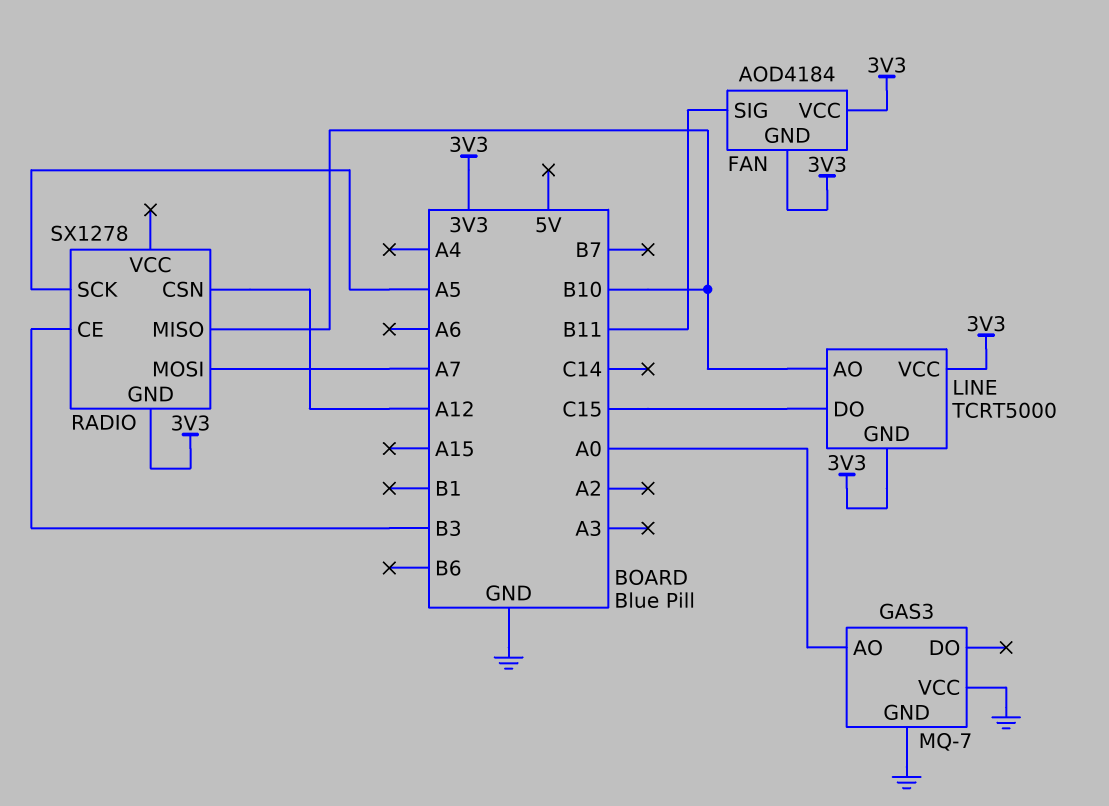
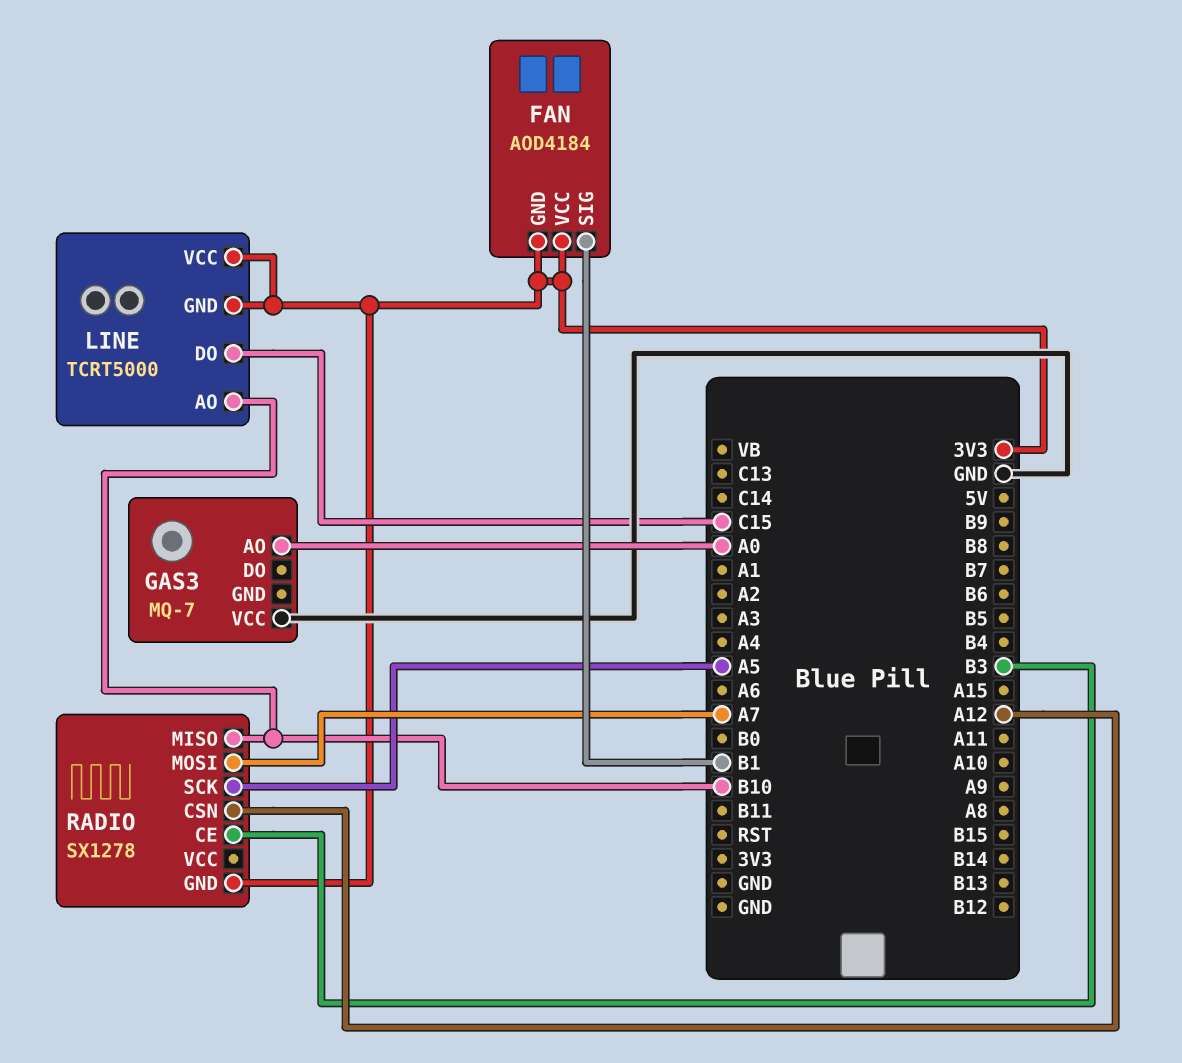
FAN pin SIG: B11 -> B1
GAS3 pin GND: GND -> none

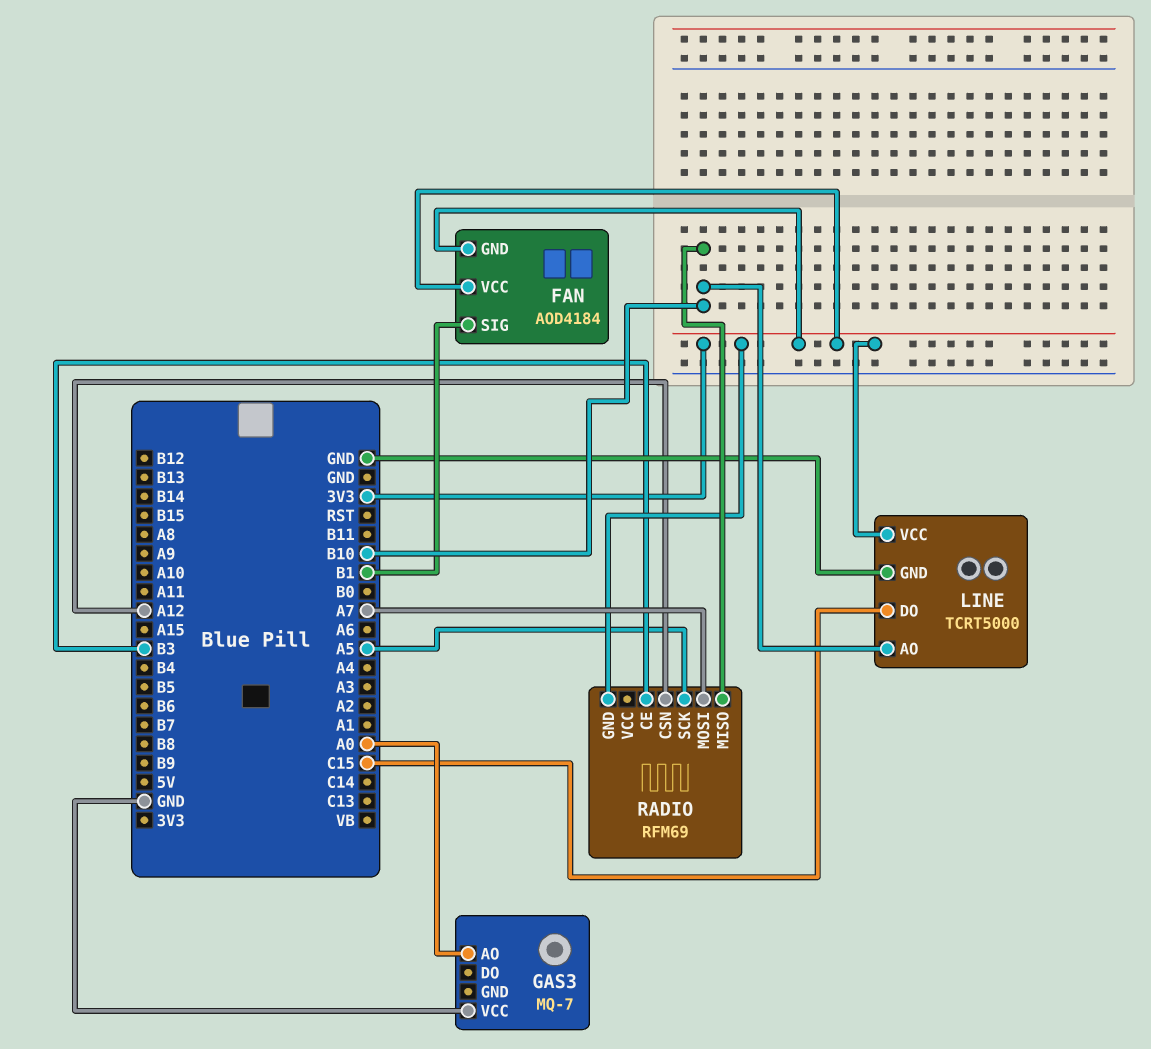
LINE pin GND: 3V3 -> GND
RADIO: SX1278 -> RFM69

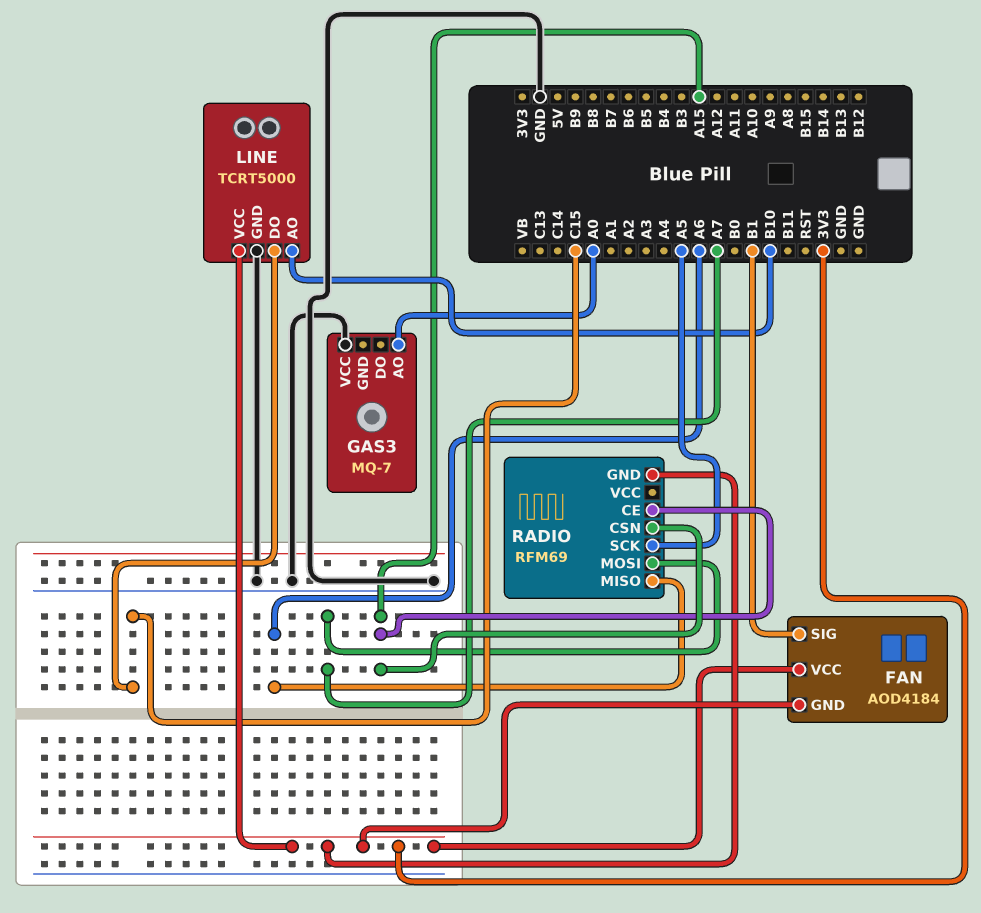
RADIO pin CE: B3 -> A15
RADIO pin CSN: A12 -> A15
RADIO pin MISO: B10 -> A6

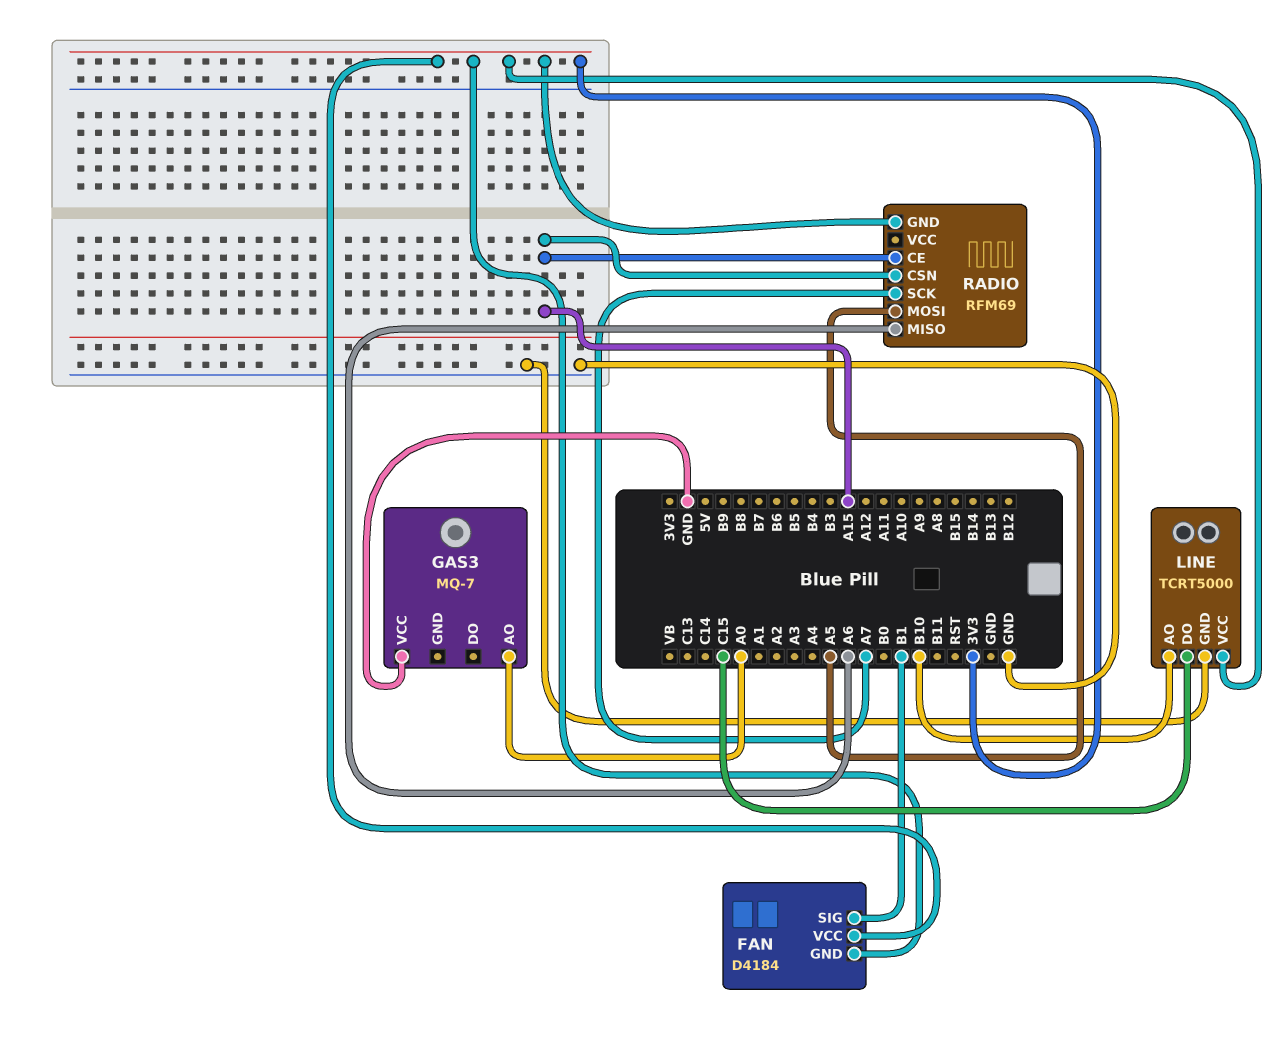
FAN: AOD4184 -> D4184
RADIO pin MOSI: A7 -> A5
RADIO pin SCK: A5 -> A7

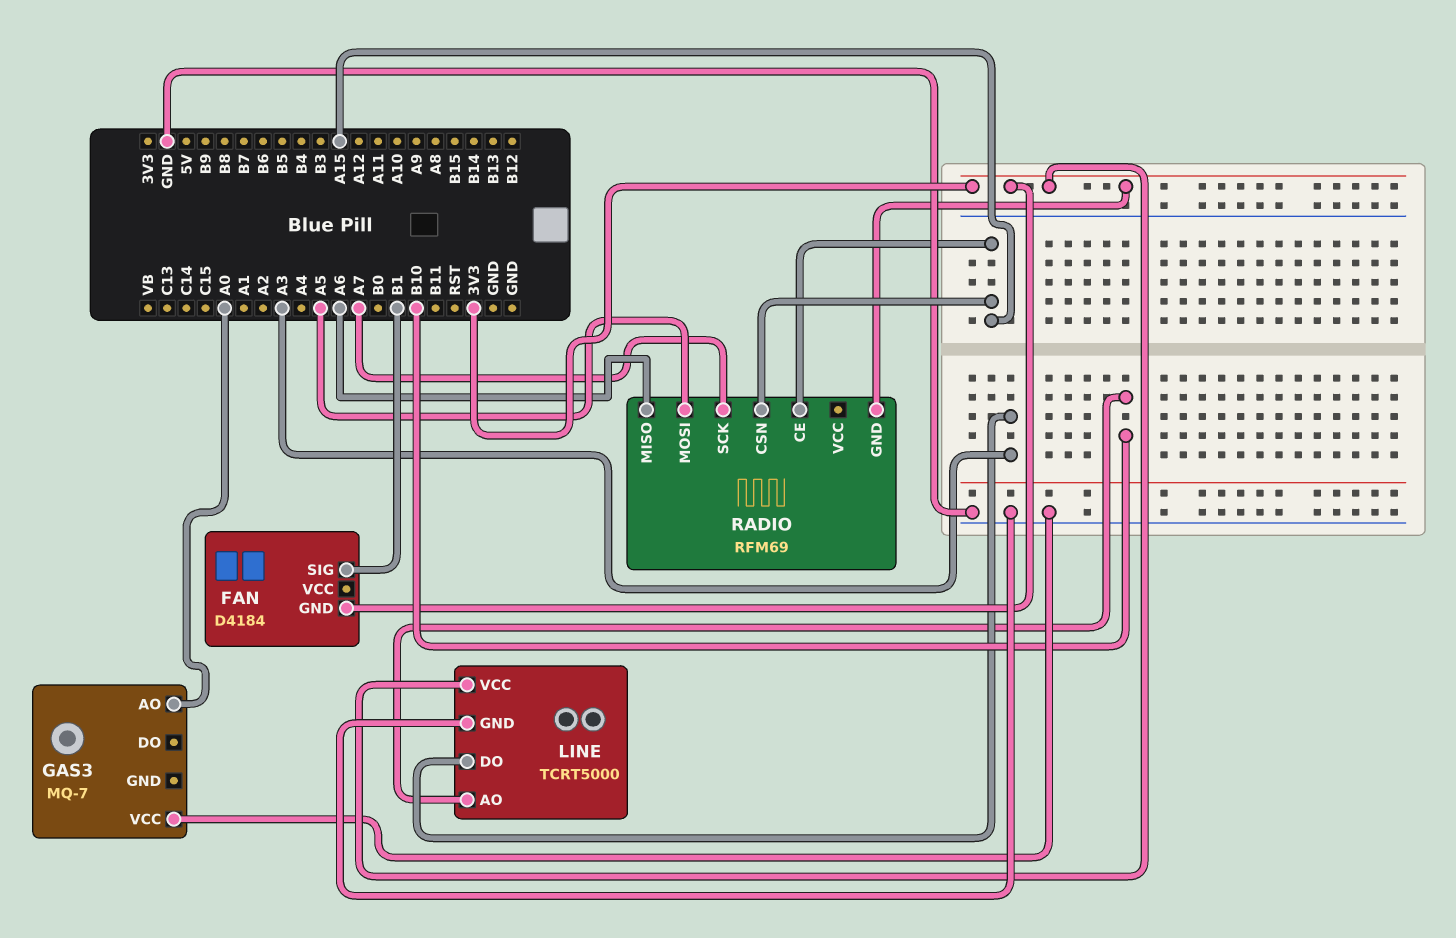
FAN pin VCC: 3V3 -> none
LINE pin DO: C15 -> A3

